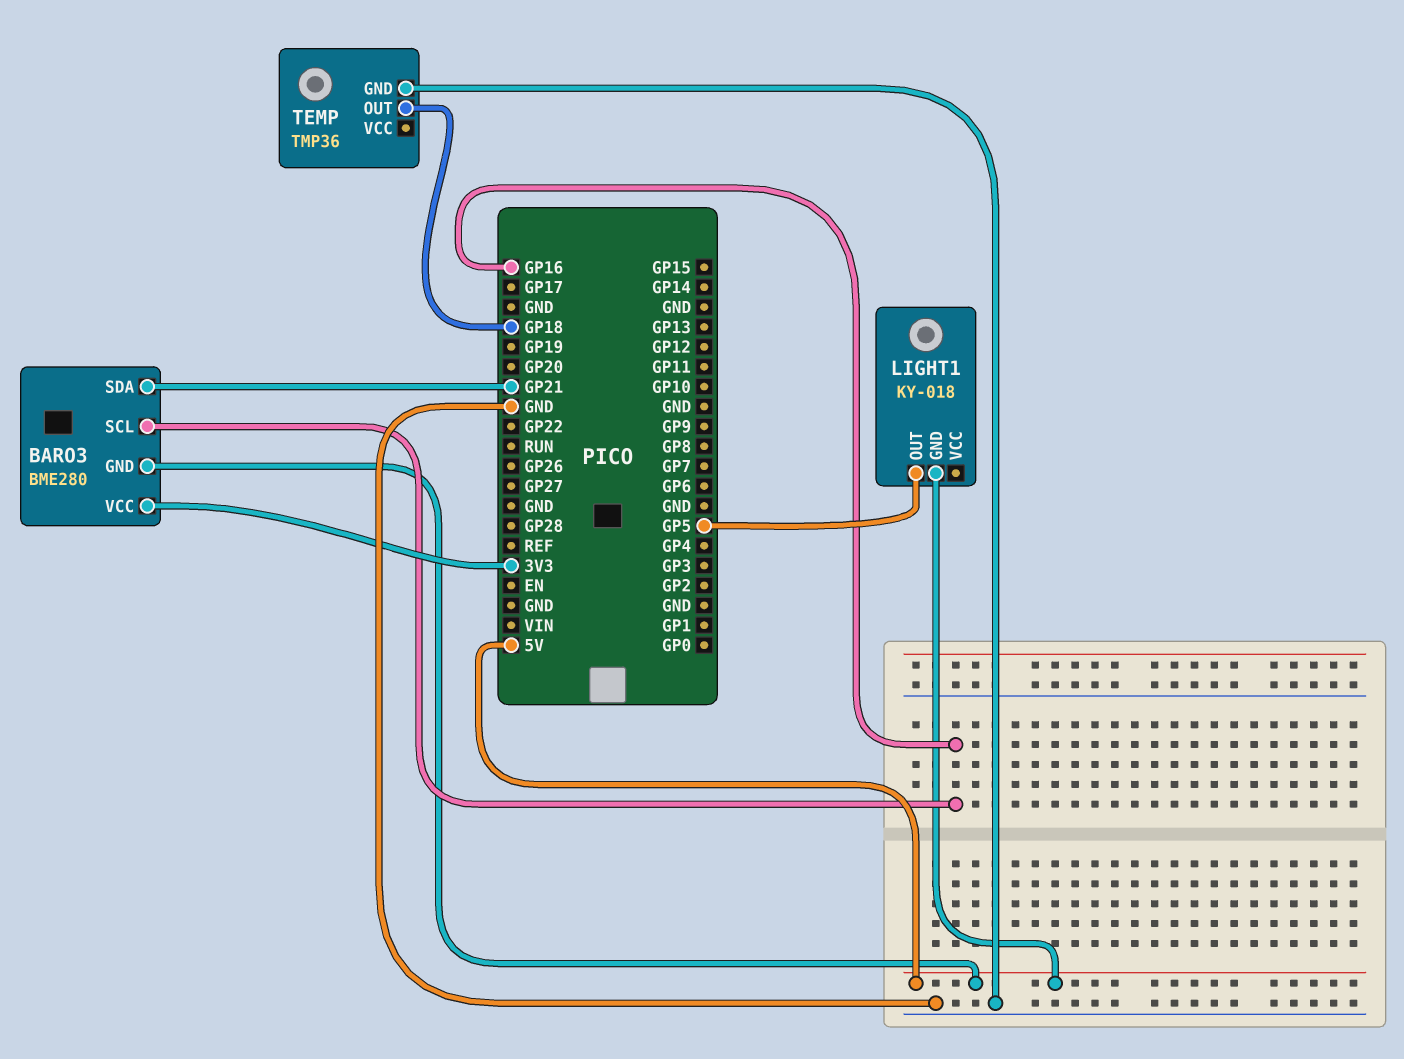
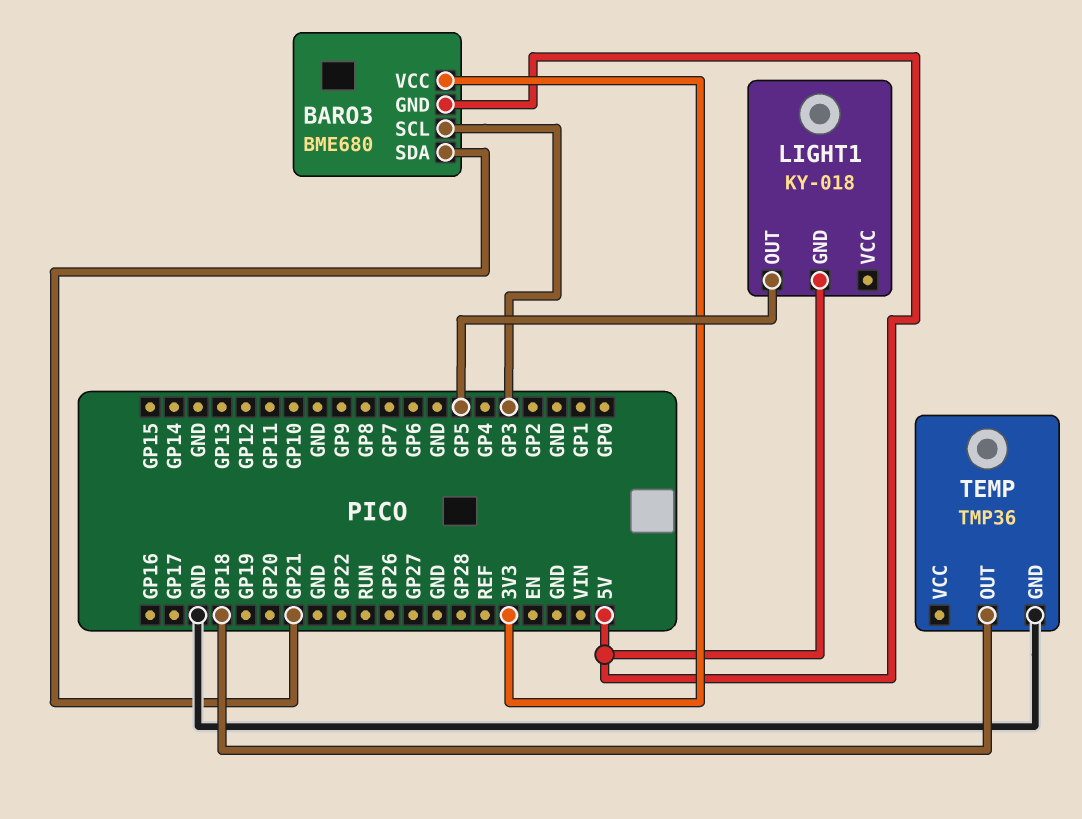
BARO3: BME280 -> BME680
BARO3 pin SCL: GP16 -> GP3

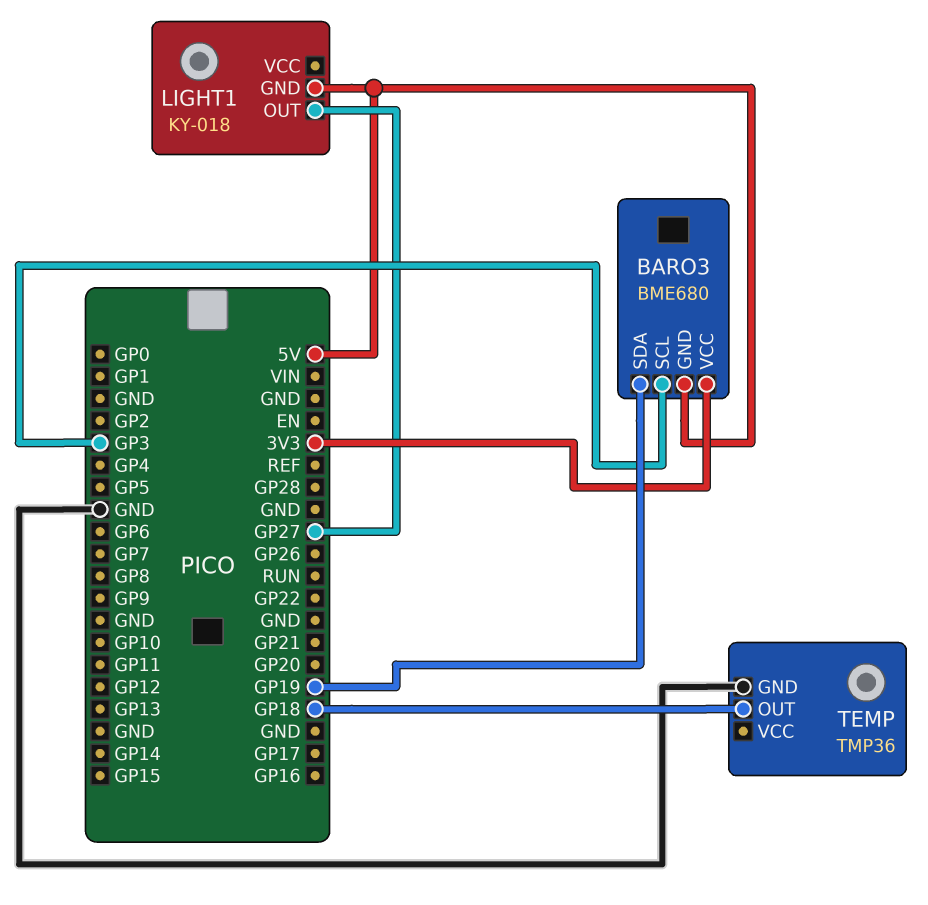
BARO3 pin SDA: GP21 -> GP19
LIGHT1 pin OUT: GP5 -> GP27

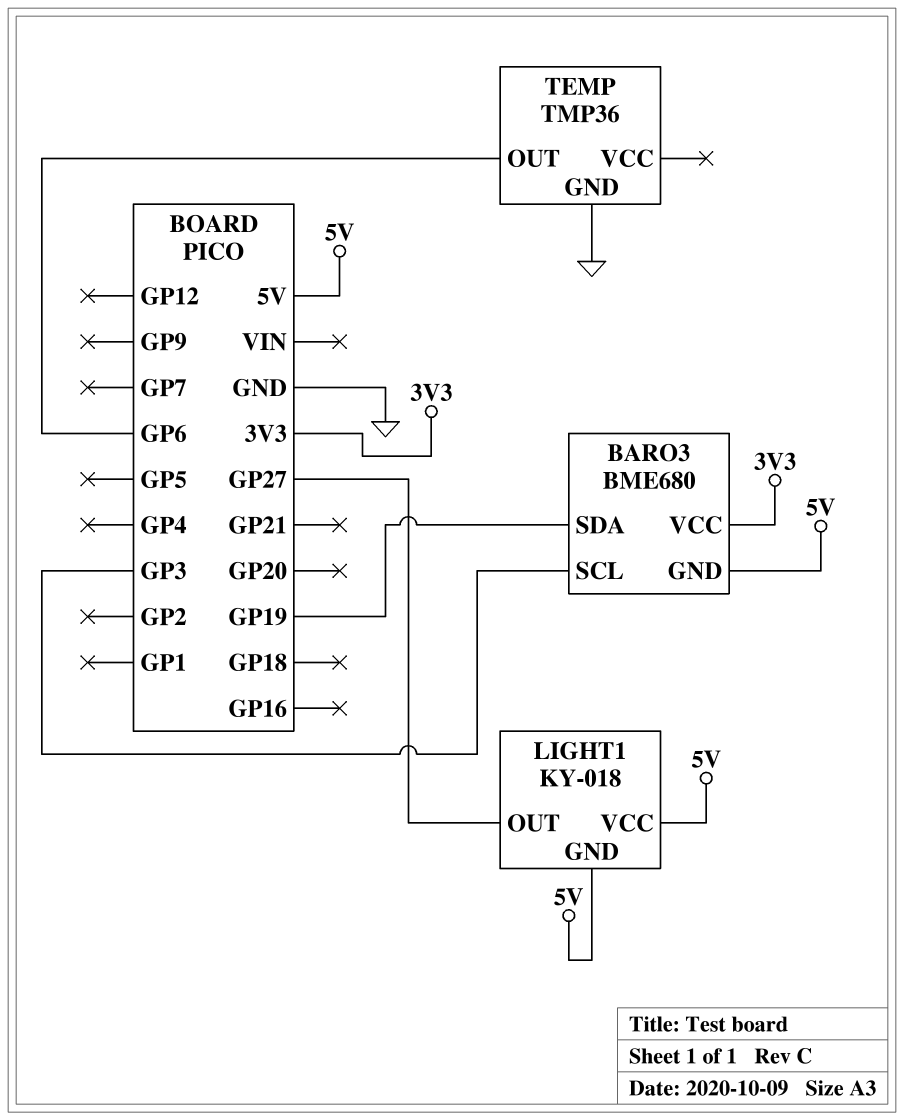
LIGHT1 pin VCC: none -> 5V
TEMP pin OUT: GP18 -> GP6

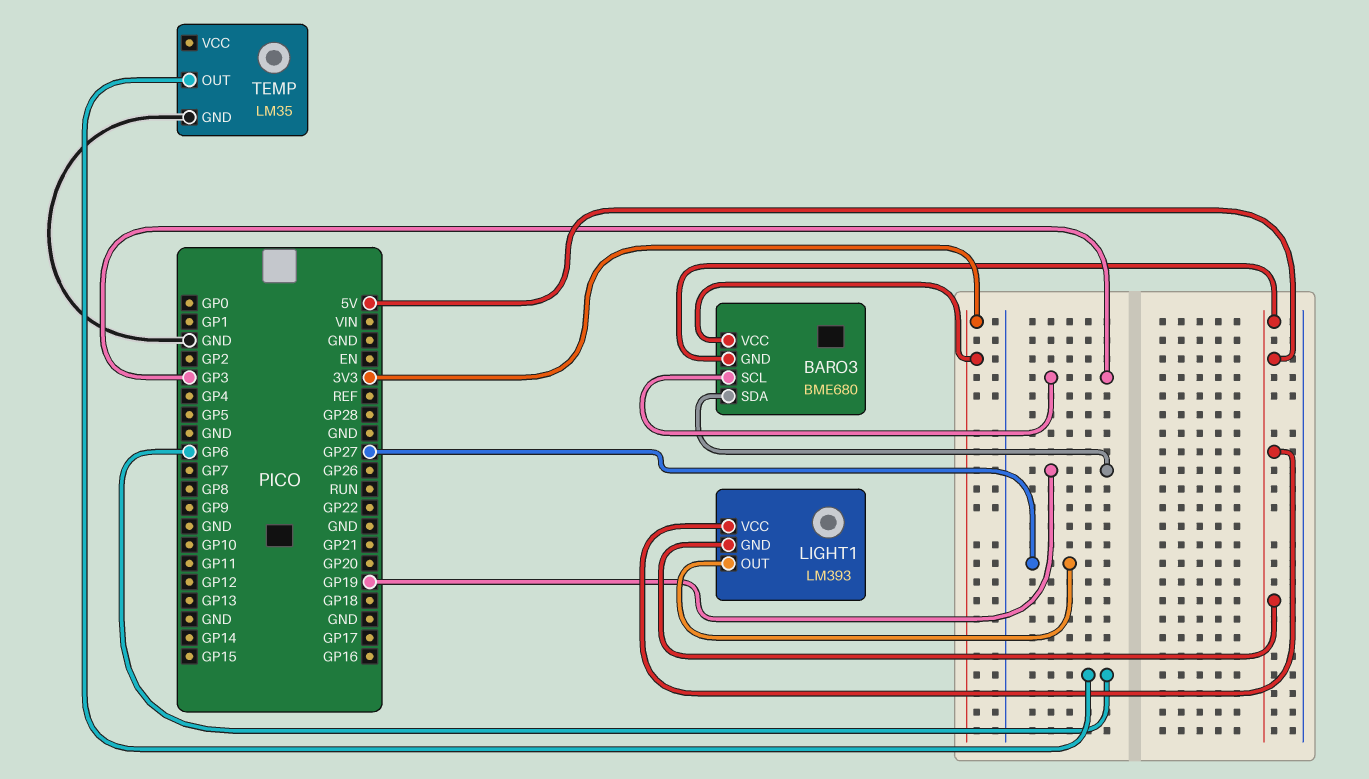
LIGHT1: KY-018 -> LM393
TEMP: TMP36 -> LM35

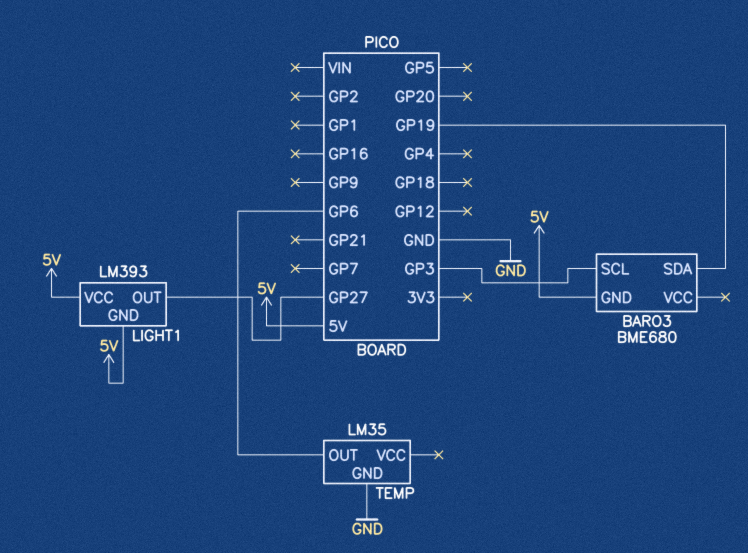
BARO3 pin VCC: 3V3 -> none

